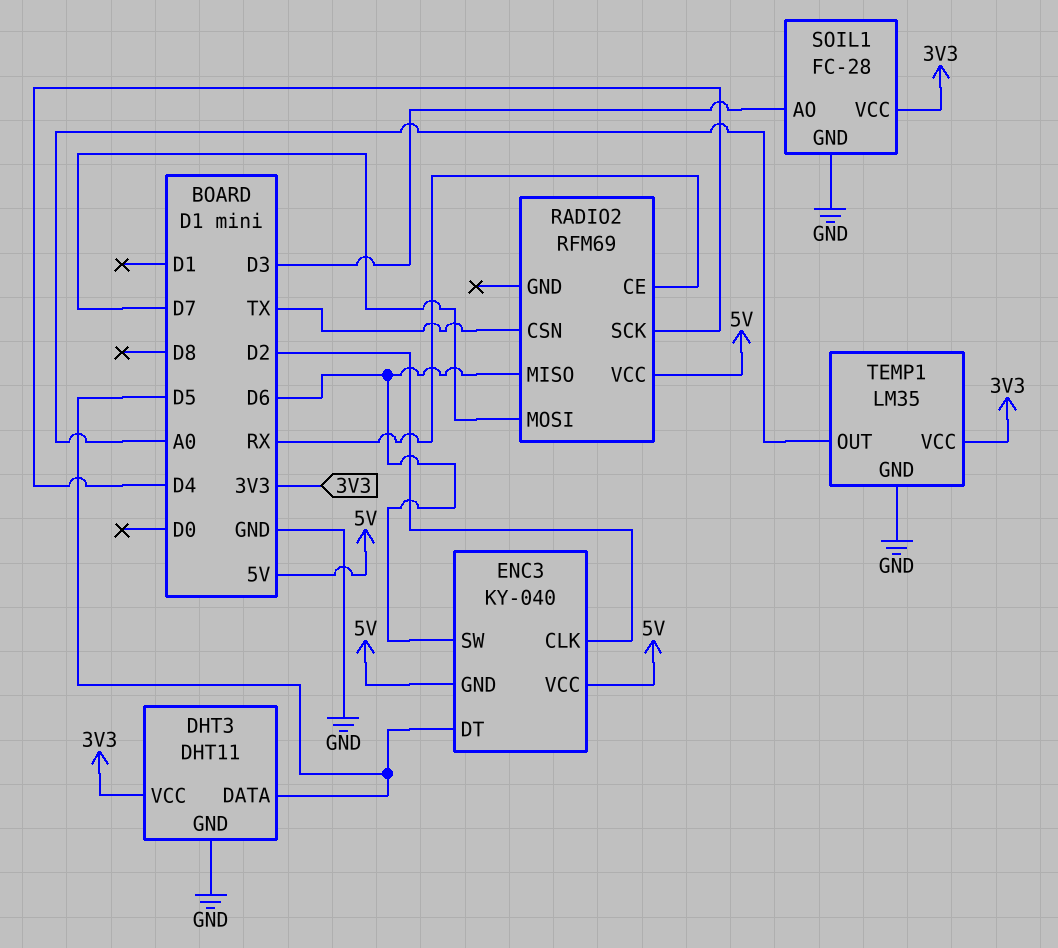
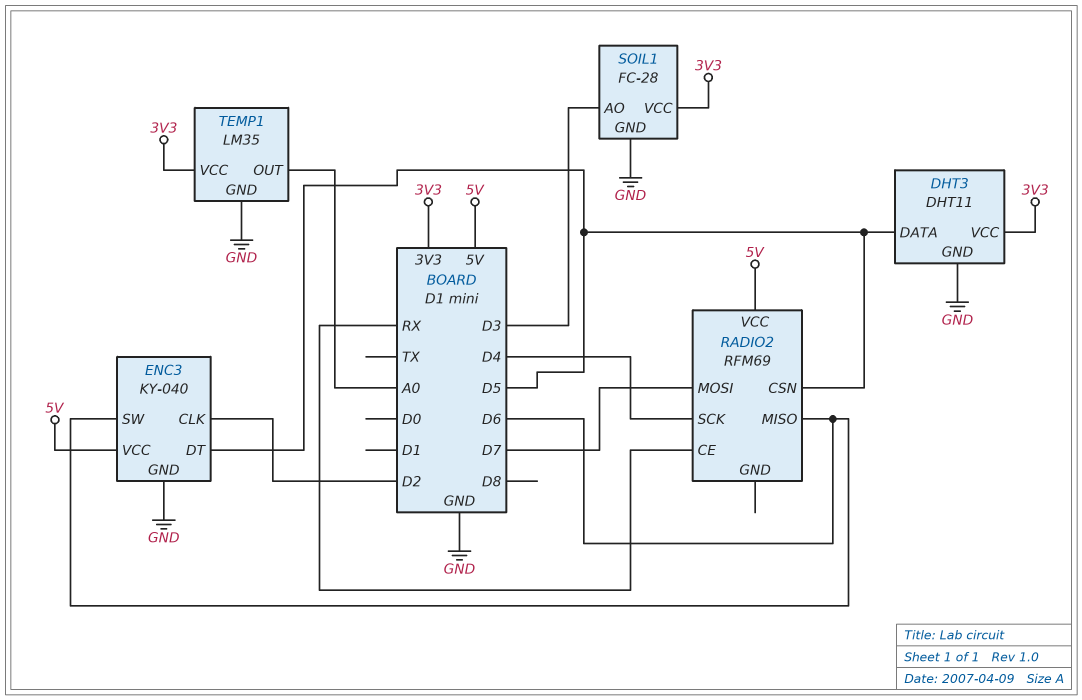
ENC3 pin GND: 5V -> GND
RADIO2 pin CSN: TX -> D5

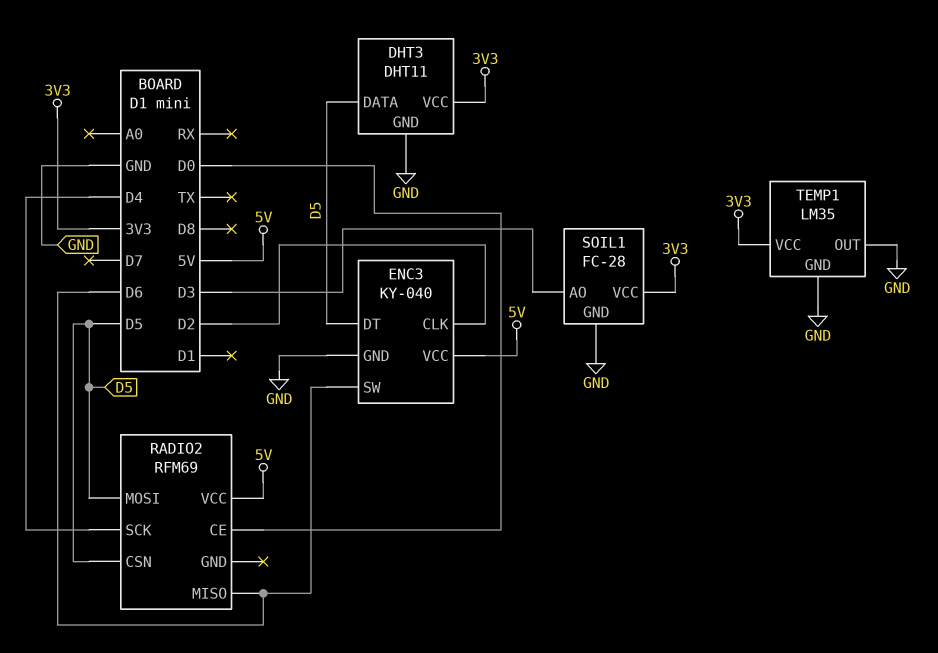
RADIO2 pin CE: RX -> D0
RADIO2 pin MOSI: D7 -> D5
TEMP1 pin OUT: A0 -> GND

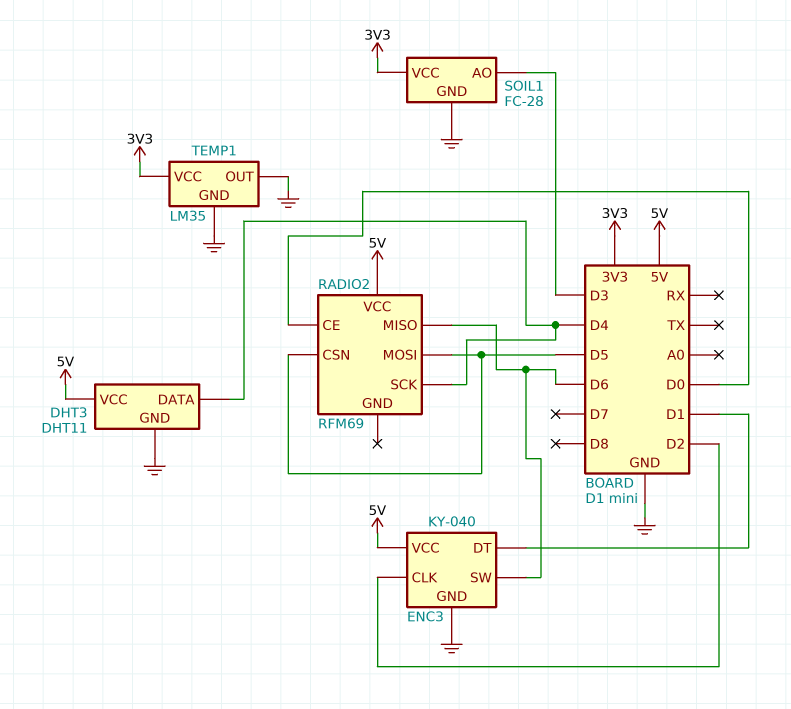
DHT3 pin DATA: D5 -> D4
DHT3 pin VCC: 3V3 -> 5V
ENC3 pin DT: D5 -> D1

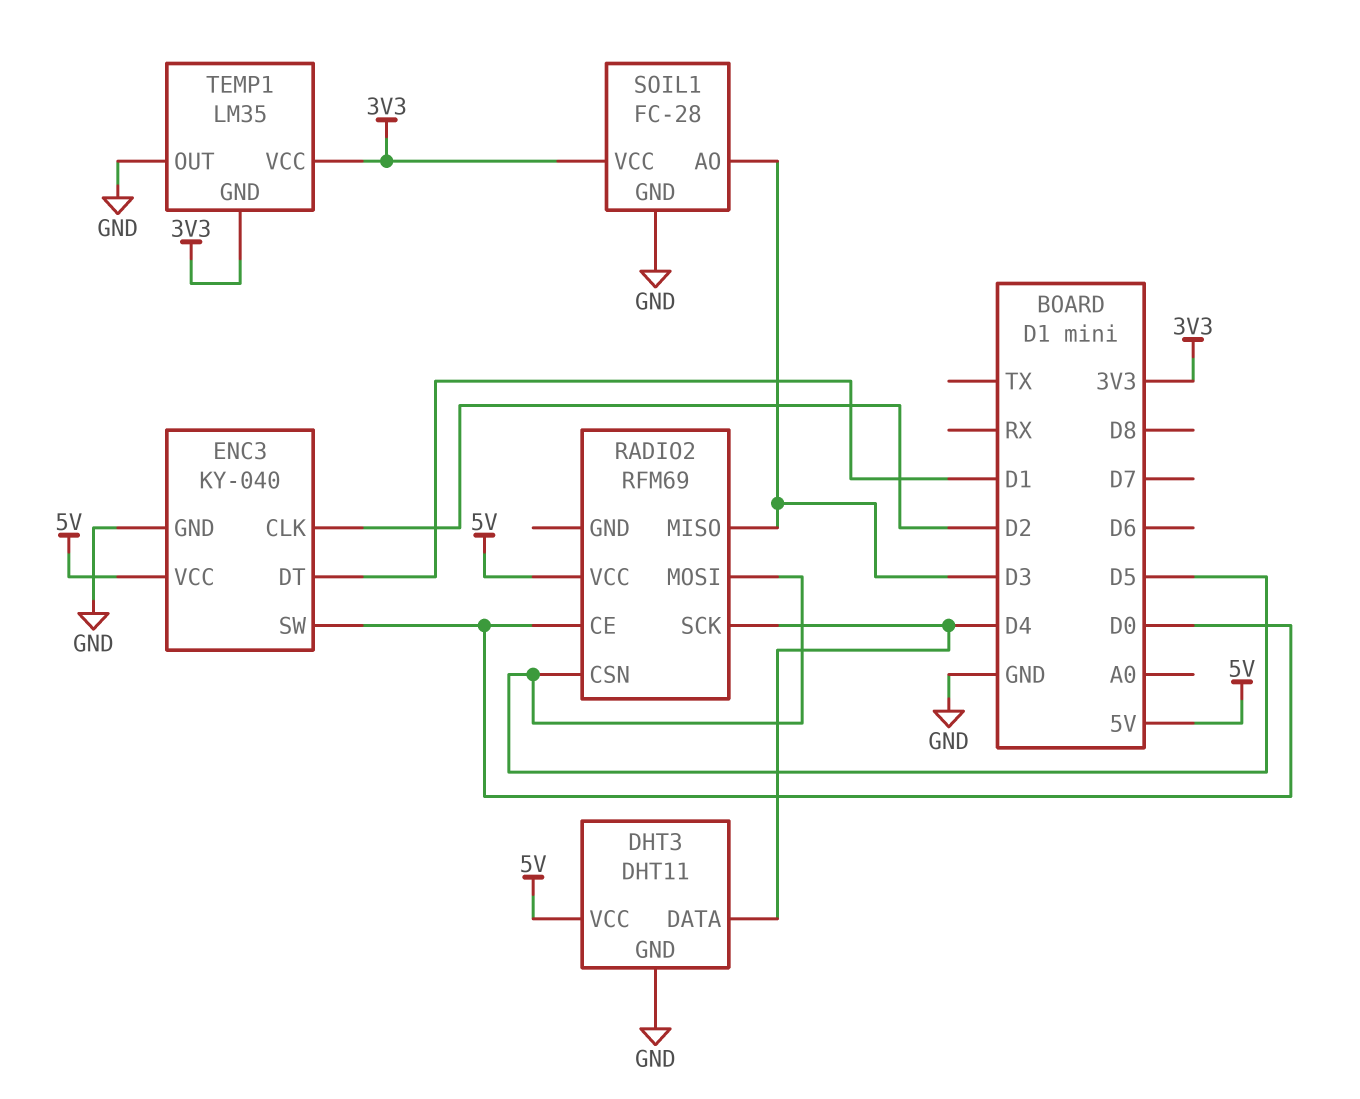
ENC3 pin SW: D6 -> D0
RADIO2 pin MISO: D6 -> D3
TEMP1 pin GND: GND -> 3V3

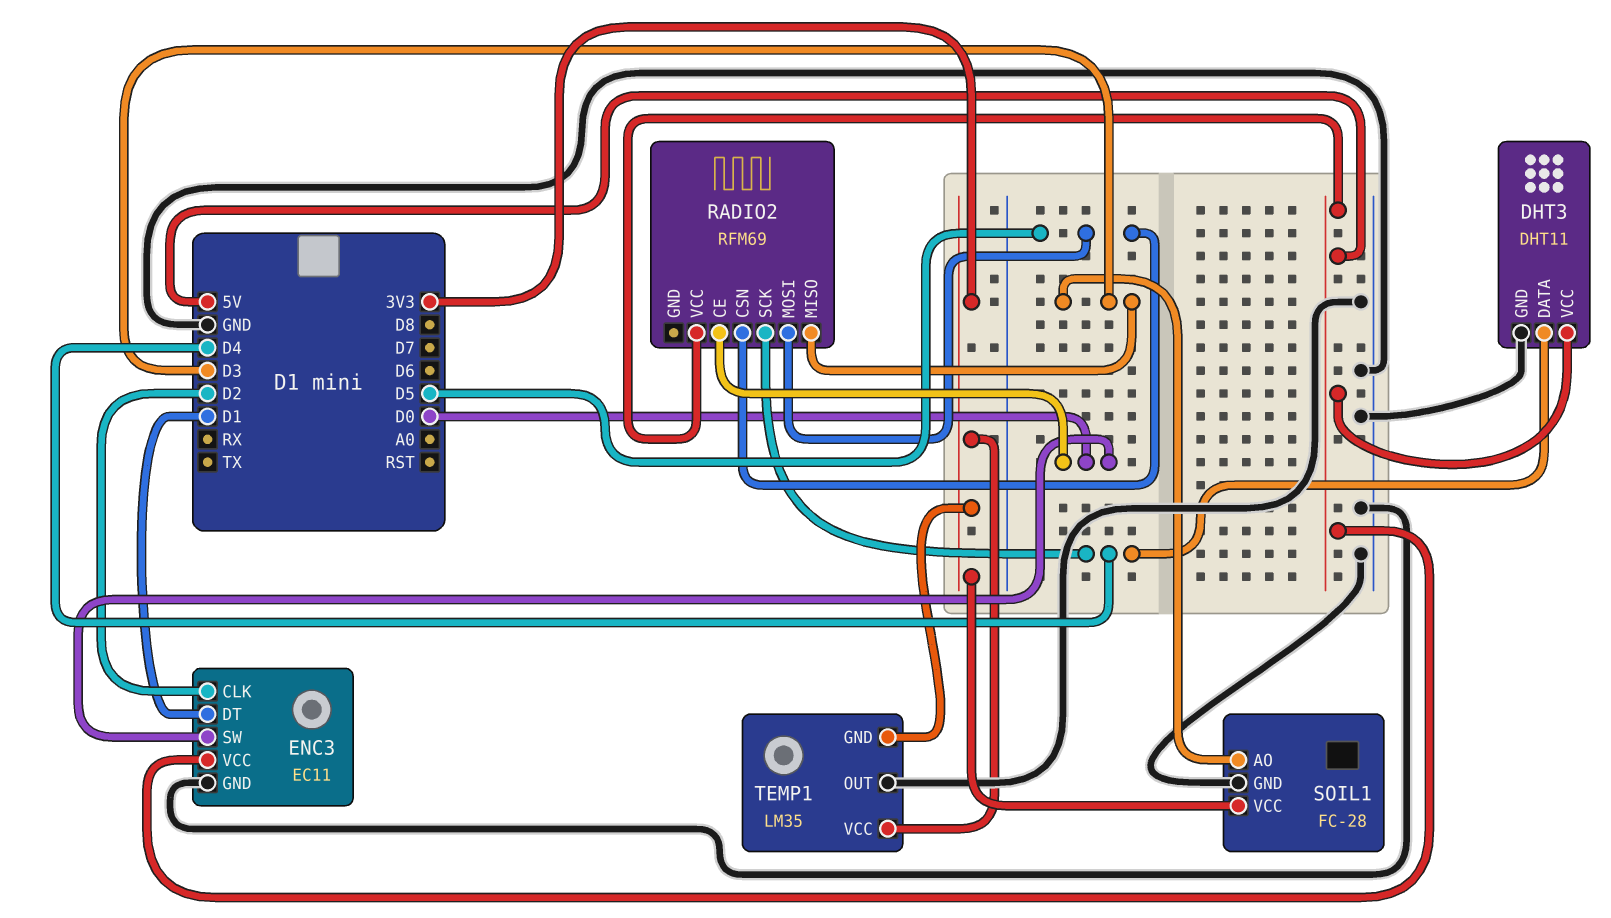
ENC3: KY-040 -> EC11

